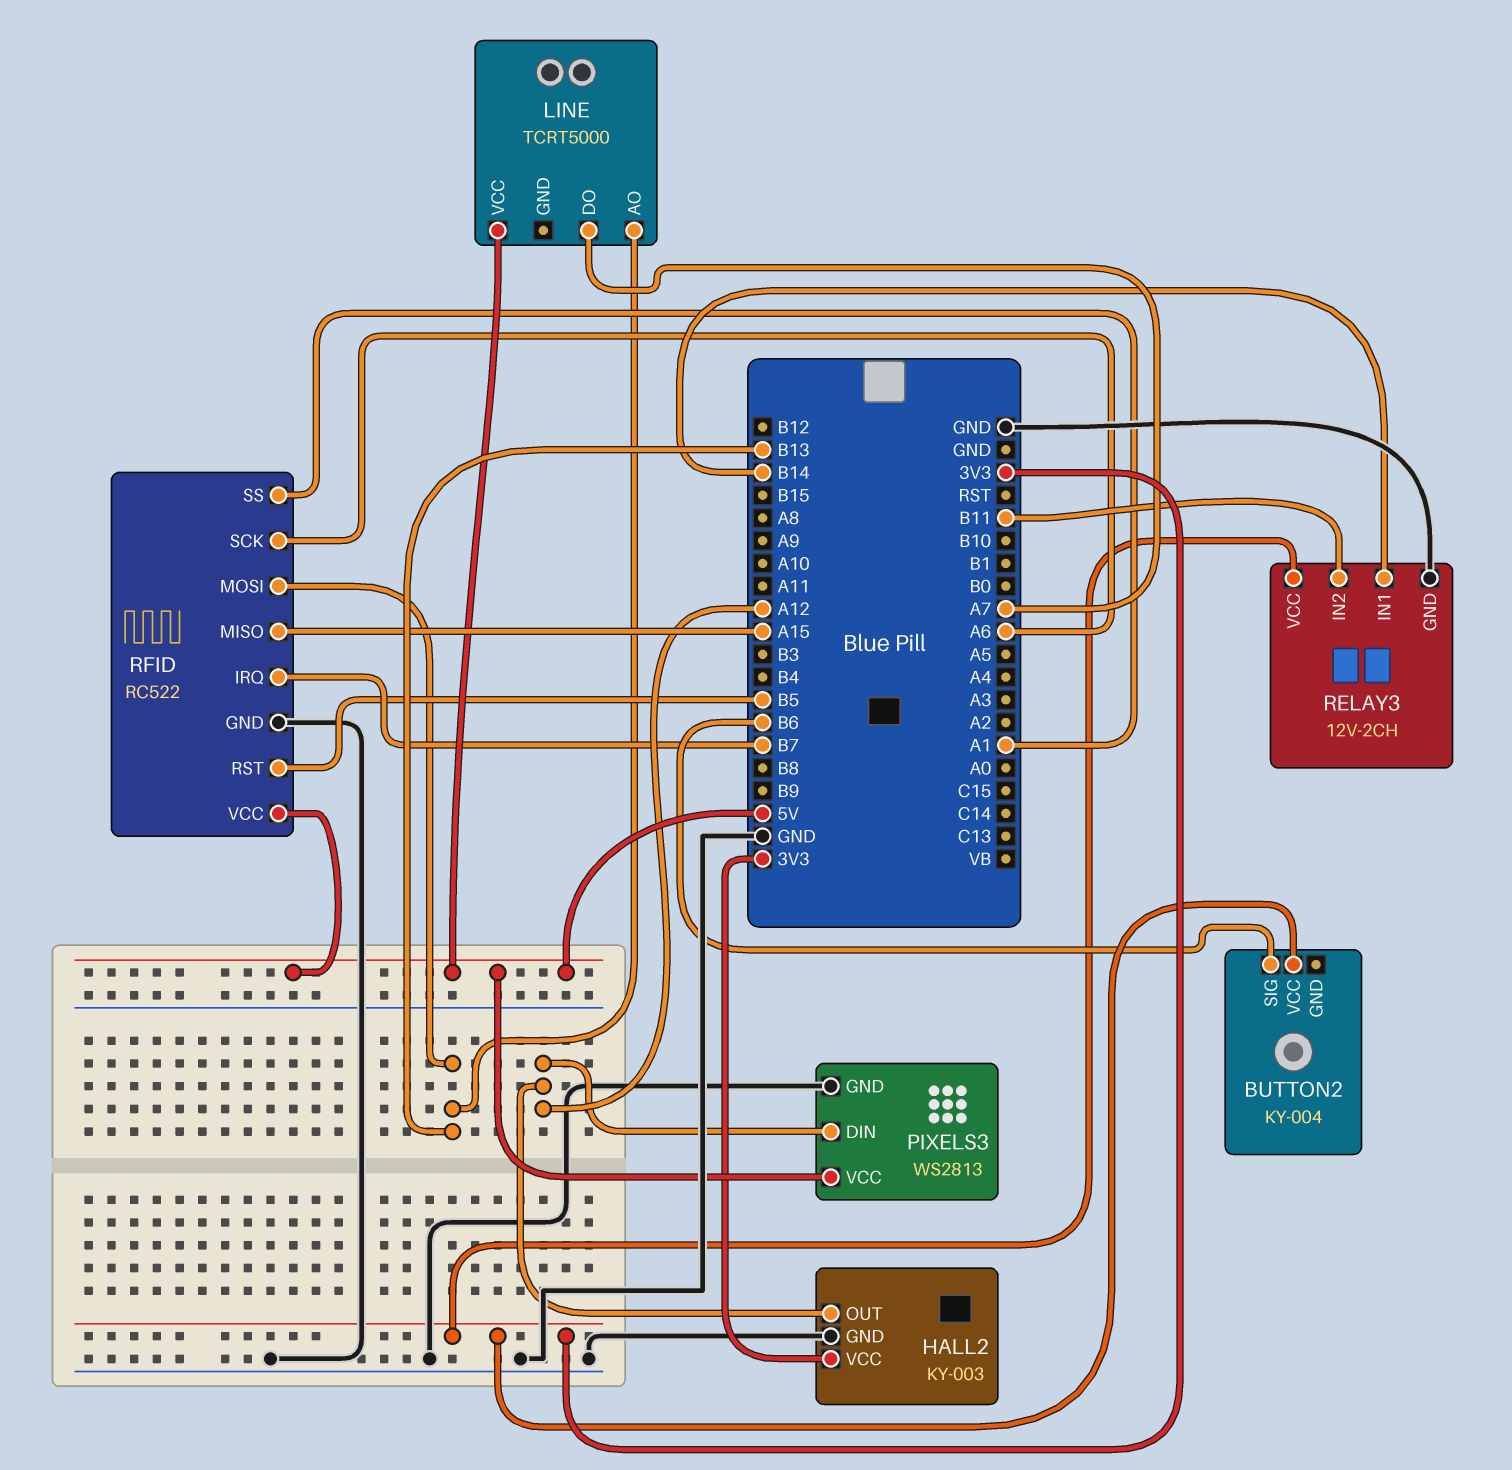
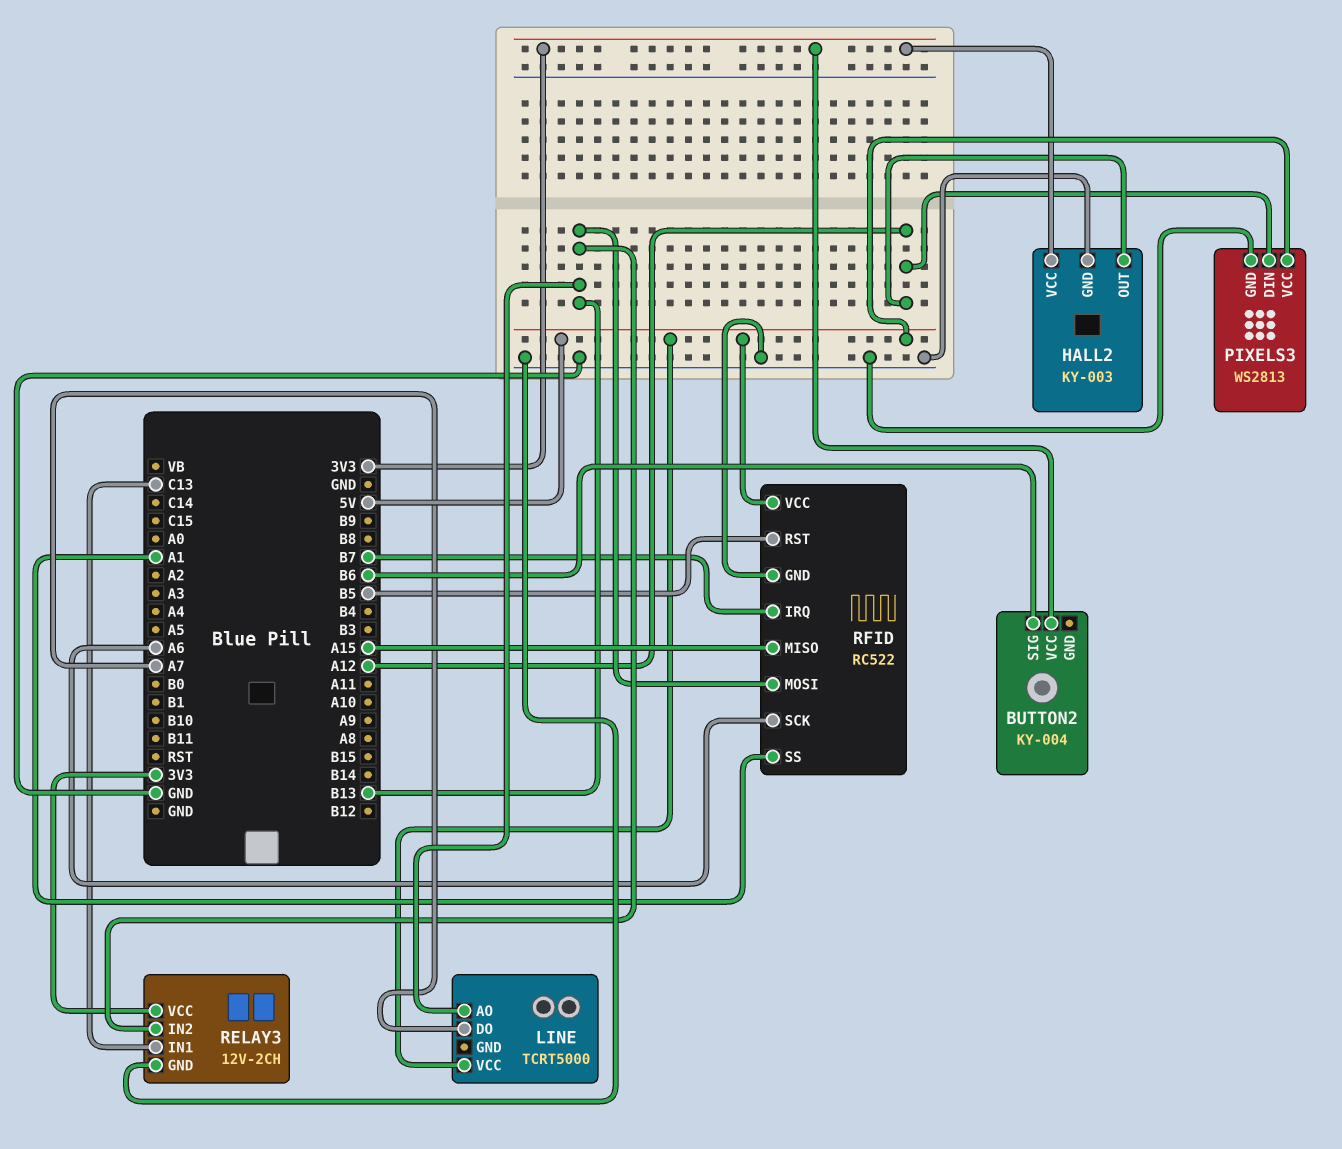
RELAY3 pin IN1: B14 -> C13
RELAY3 pin IN2: B11 -> B13

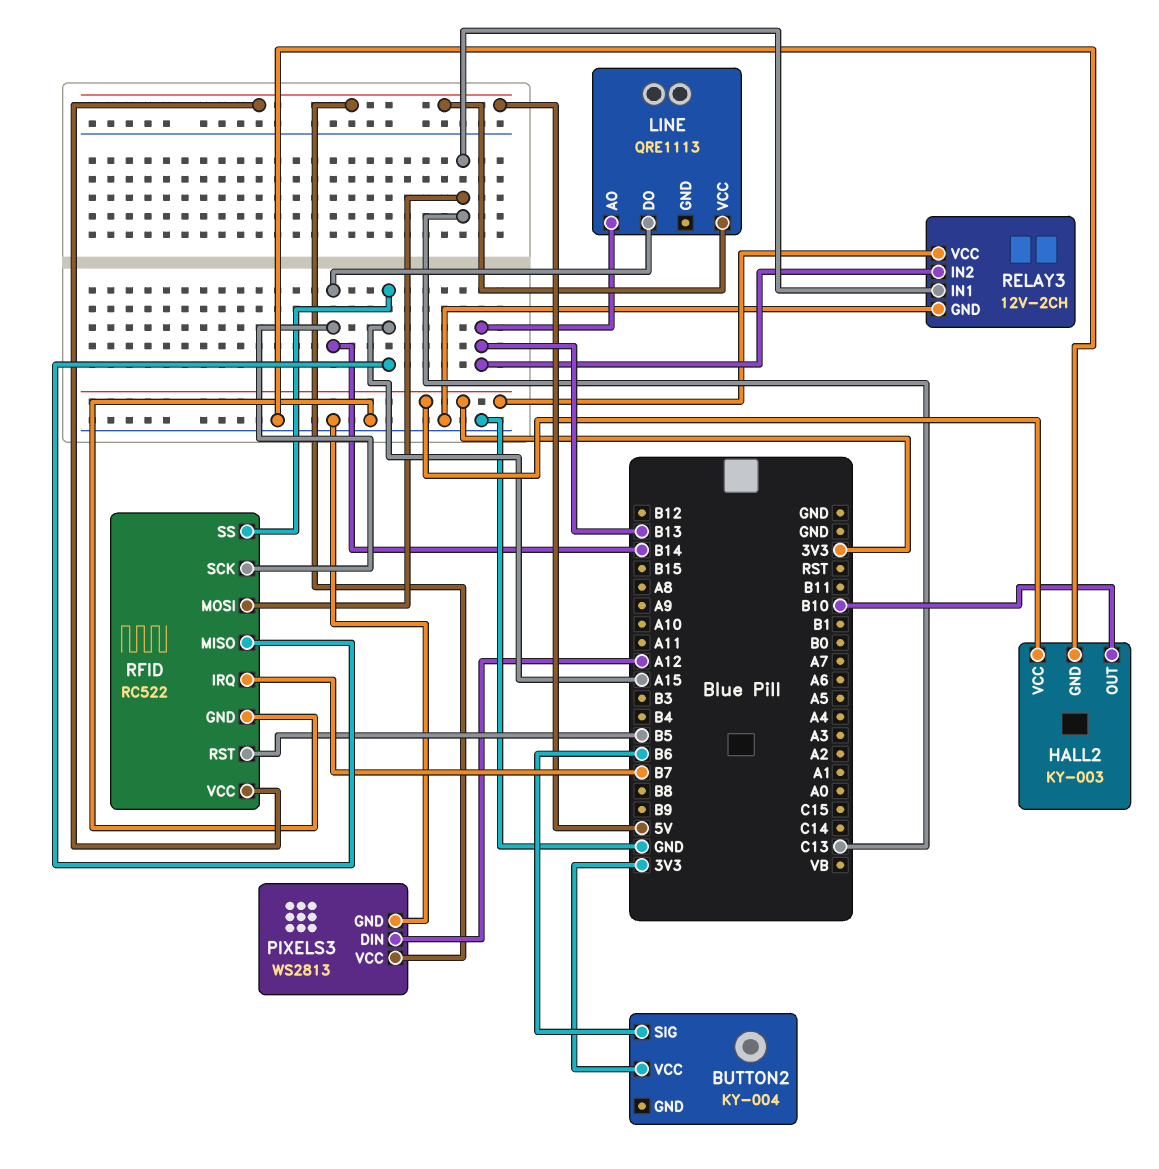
HALL2 pin OUT: A12 -> B10
LINE: TCRT5000 -> QRE1113
LINE pin DO: A7 -> B14
RFID pin MOSI: B13 -> C13
RFID pin SCK: A6 -> B14
RFID pin SS: A1 -> A15

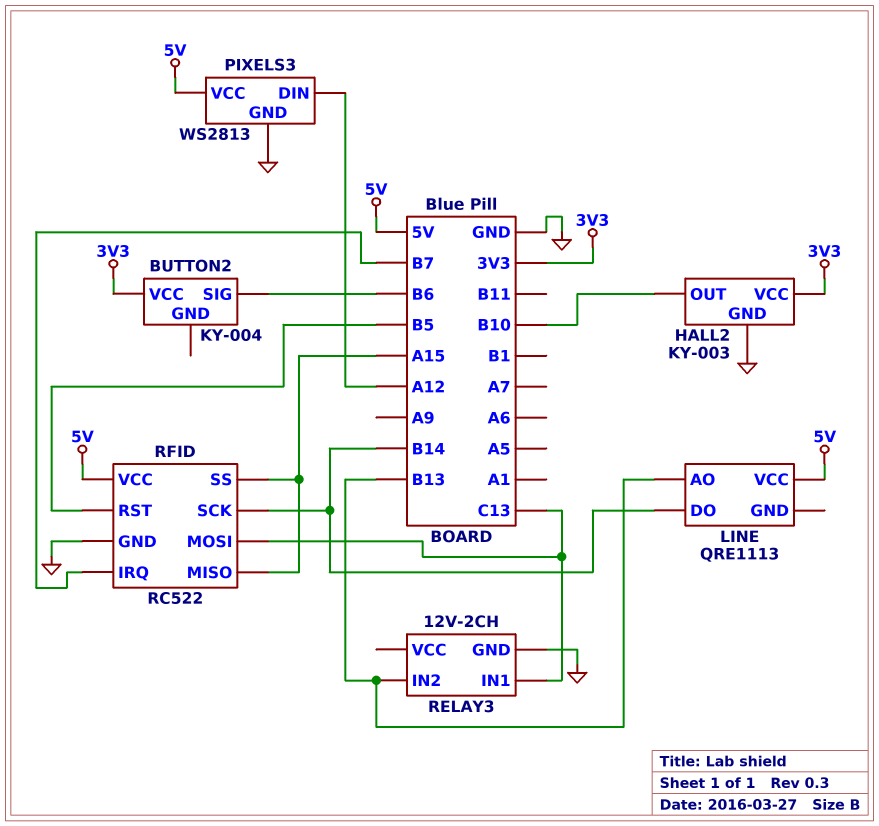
RELAY3 pin VCC: 3V3 -> none

